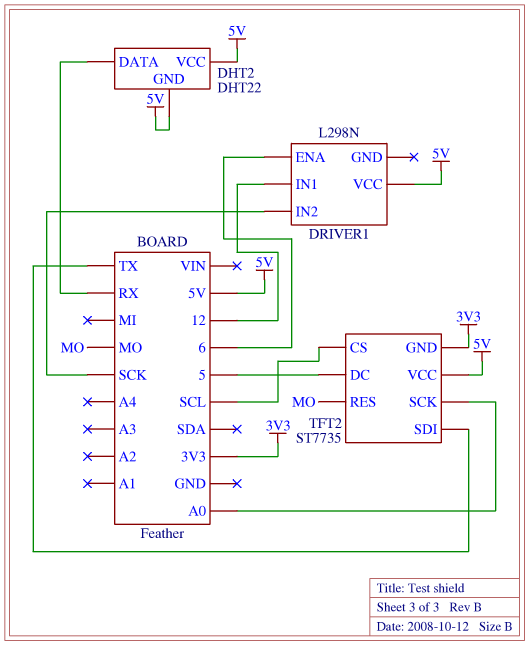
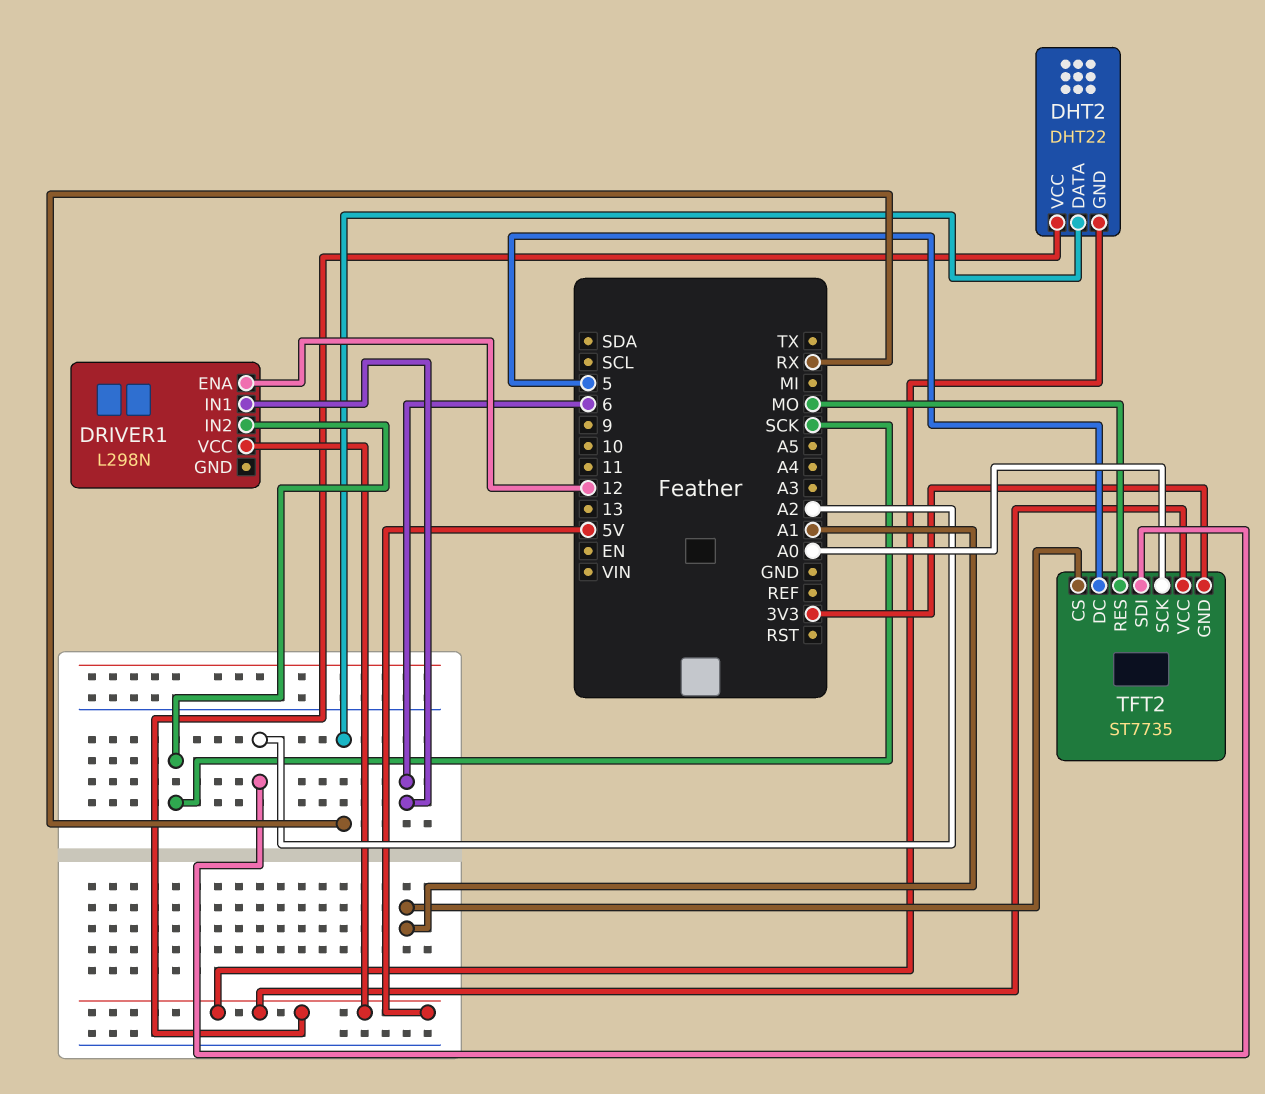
DRIVER1 pin ENA: 6 -> 12
DRIVER1 pin IN1: 12 -> 6
TFT2 pin CS: SCL -> A1
TFT2 pin SDI: TX -> A2

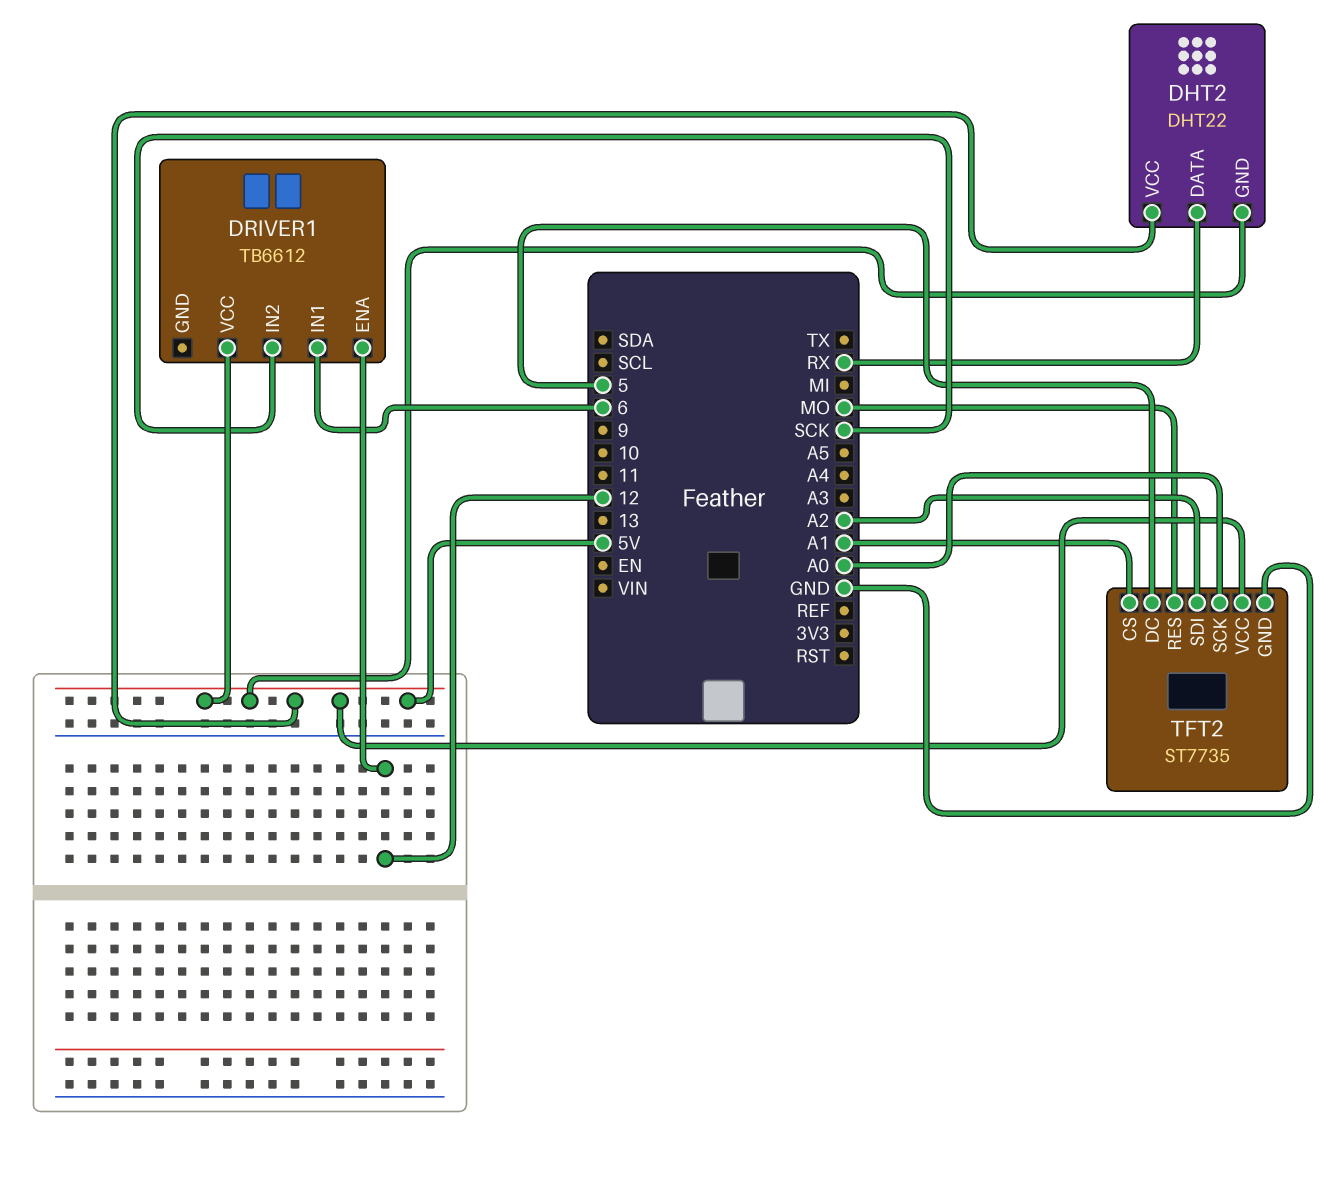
DRIVER1: L298N -> TB6612
TFT2 pin GND: 3V3 -> GND

